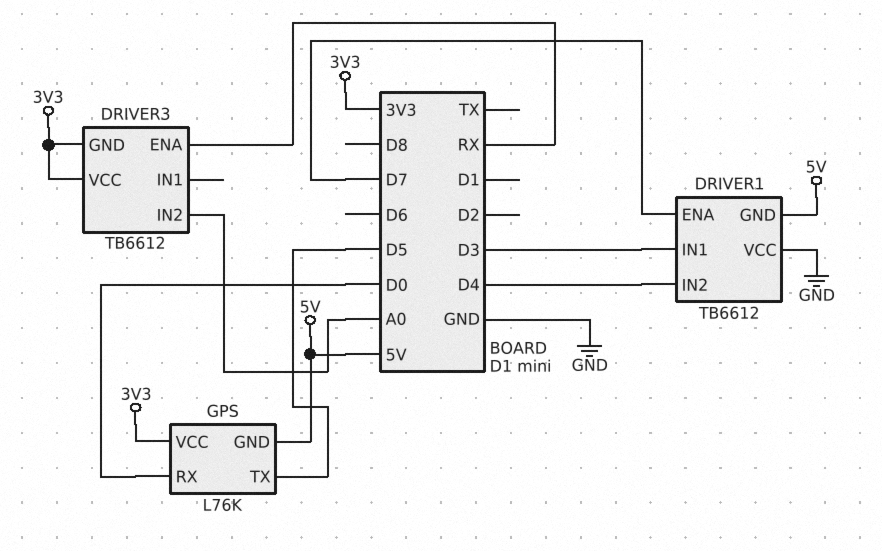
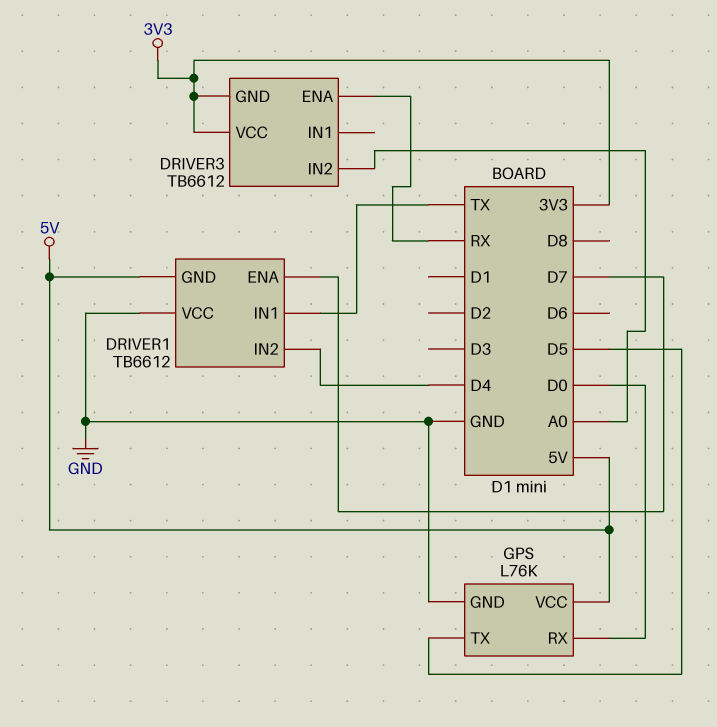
DRIVER1 pin IN1: D3 -> TX
GPS pin GND: 5V -> GND
GPS pin VCC: 3V3 -> 5V

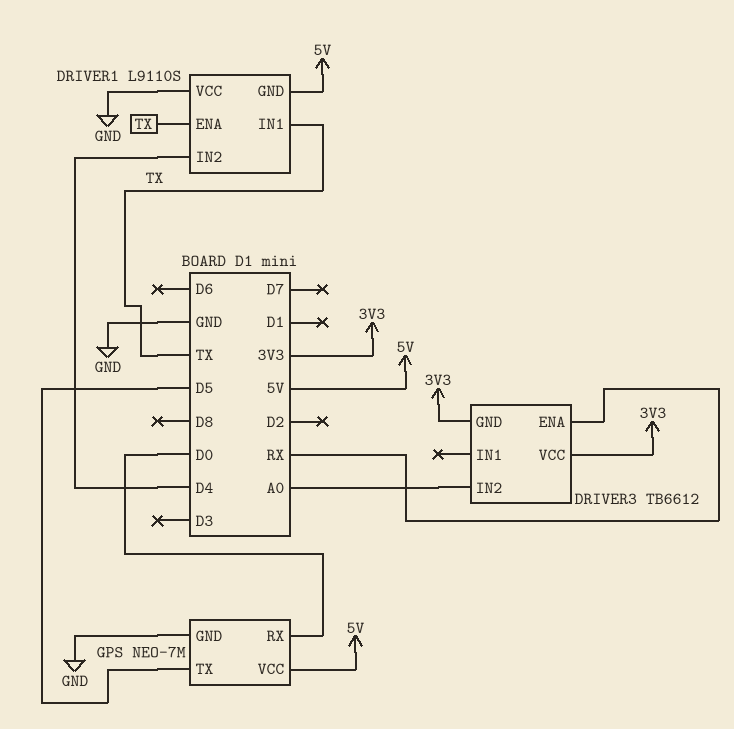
DRIVER1: TB6612 -> L9110S
DRIVER1 pin ENA: D7 -> TX
GPS: L76K -> NEO-7M

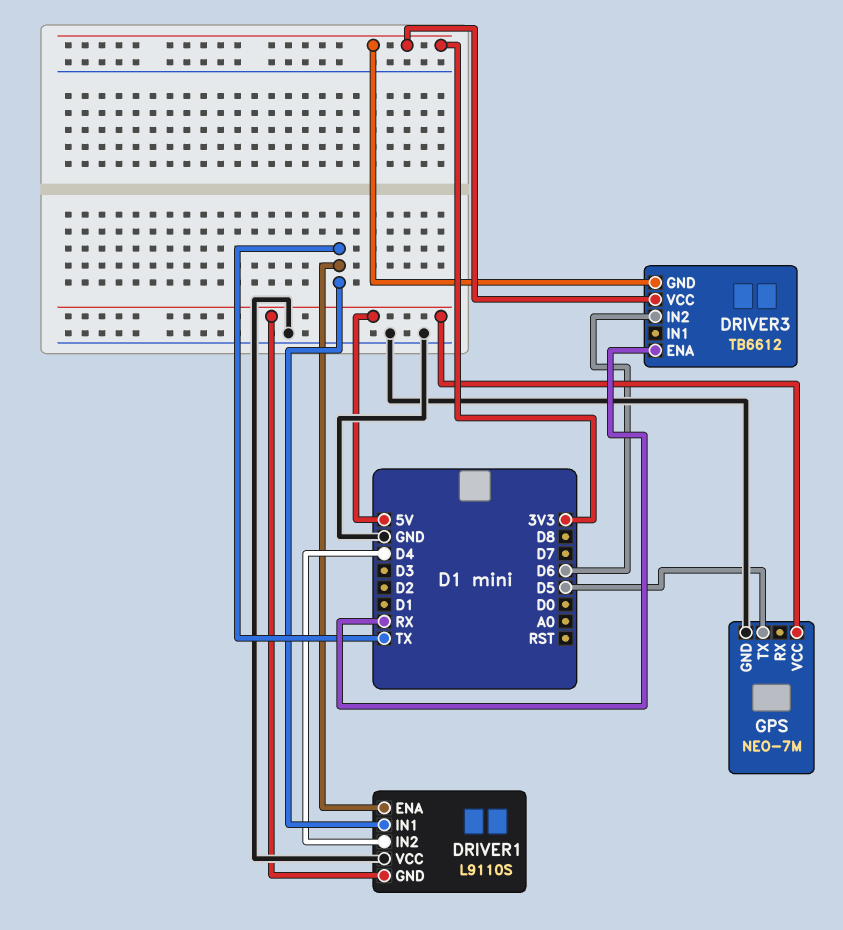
DRIVER3 pin IN2: A0 -> D6
GPS pin RX: D0 -> none

